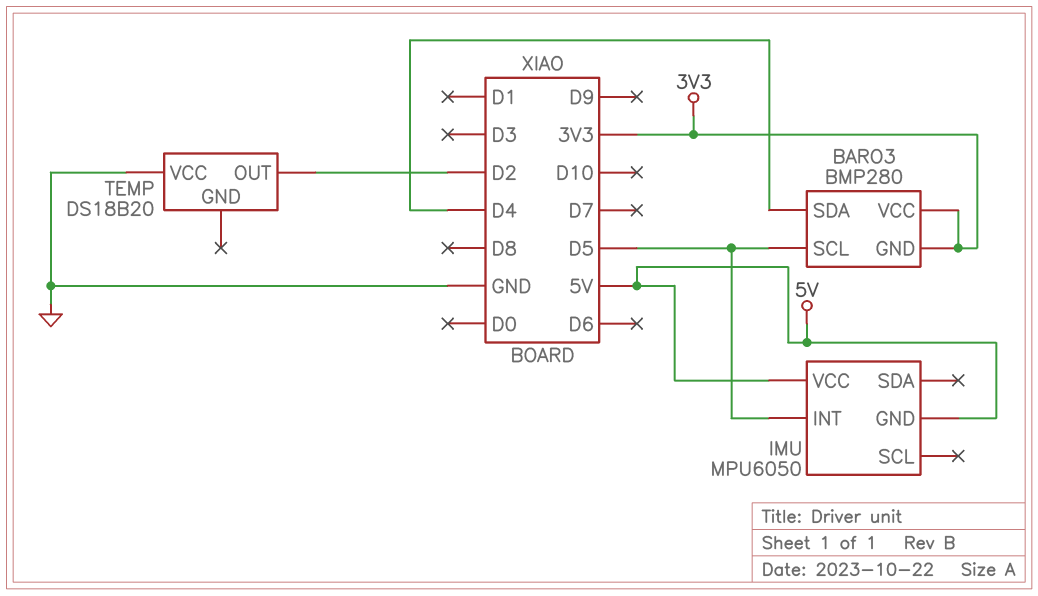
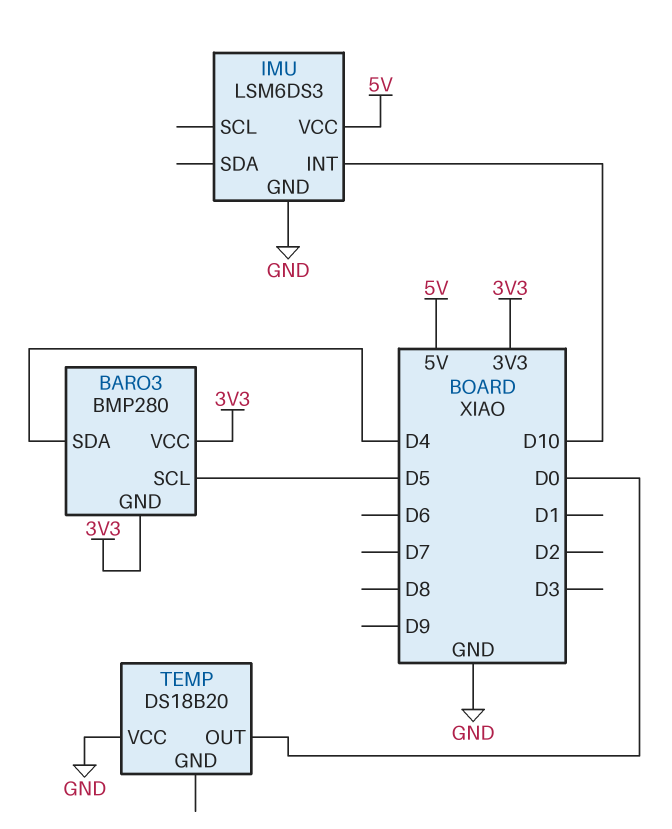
IMU: MPU6050 -> LSM6DS3
IMU pin GND: 5V -> GND
IMU pin INT: D5 -> D10
TEMP pin OUT: D2 -> D0

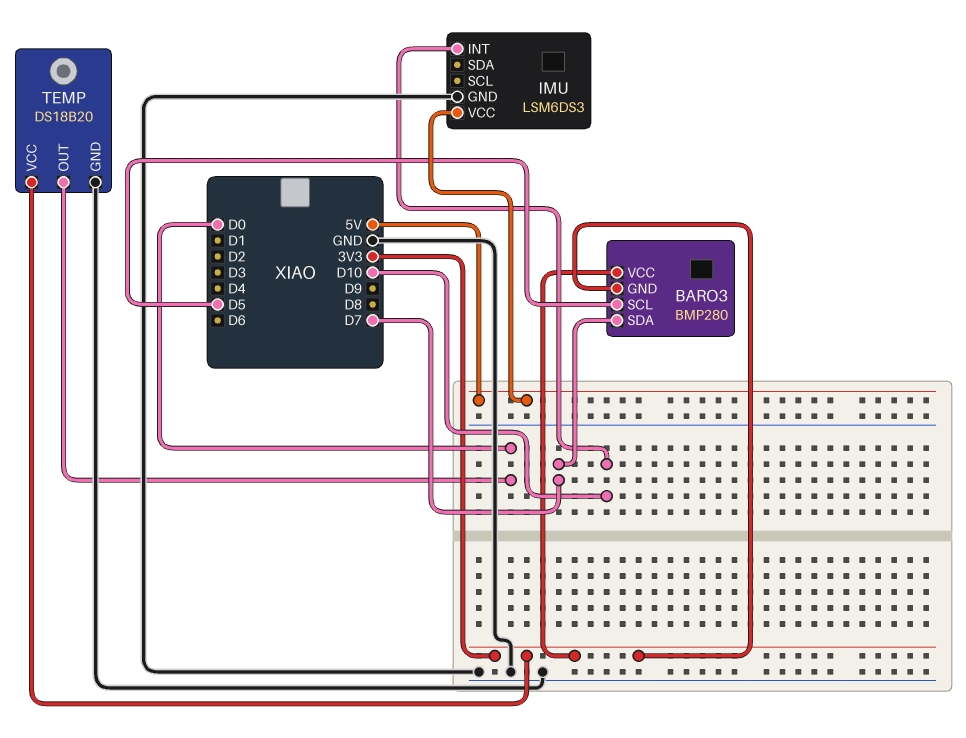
BARO3 pin SDA: D4 -> D7
TEMP pin GND: none -> GND
TEMP pin VCC: GND -> 3V3

